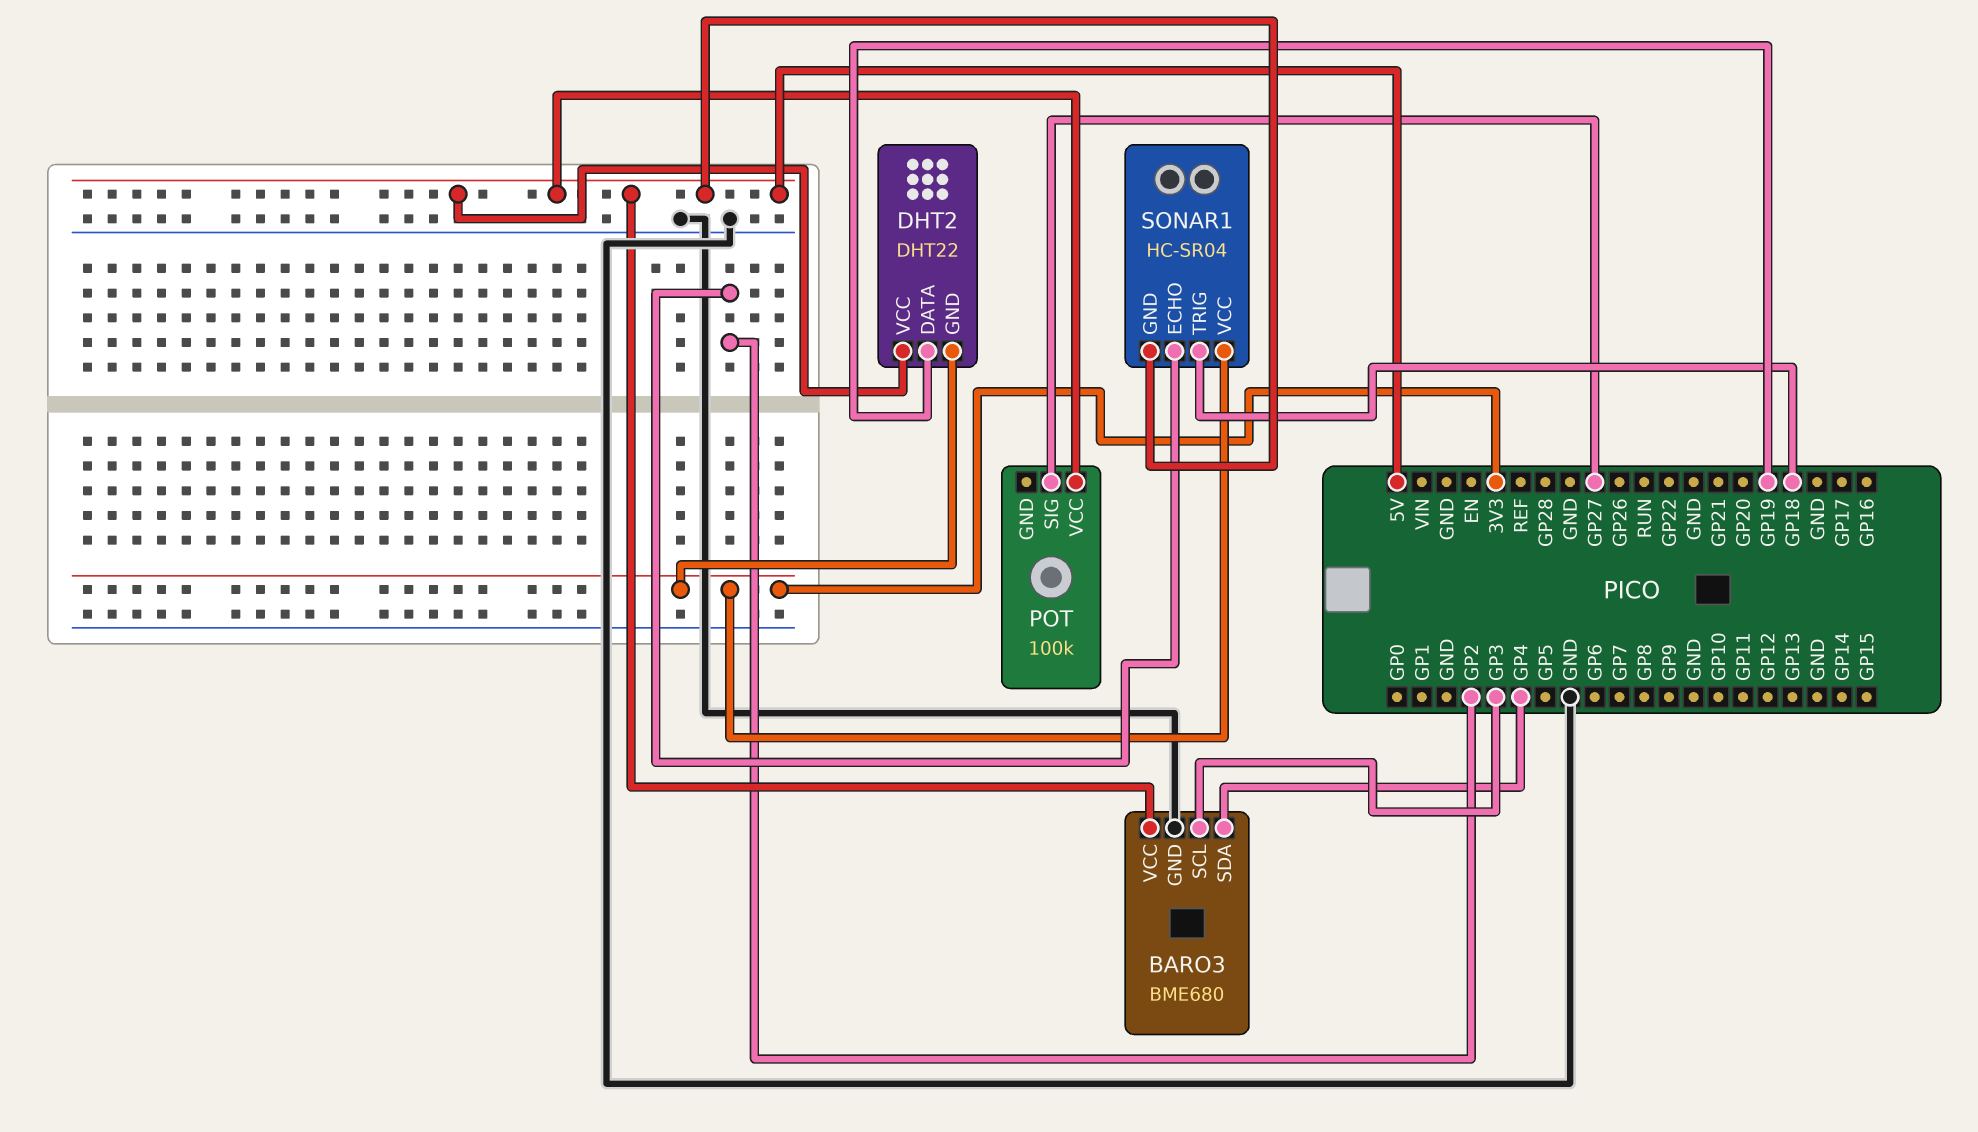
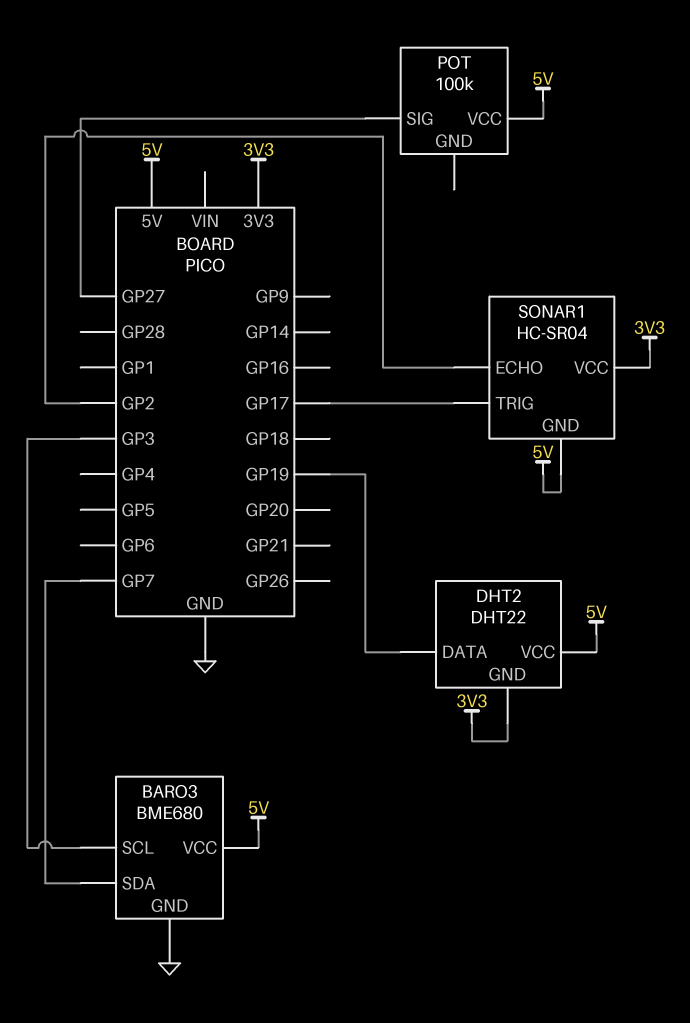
BARO3 pin SDA: GP4 -> GP7
SONAR1 pin TRIG: GP18 -> GP17

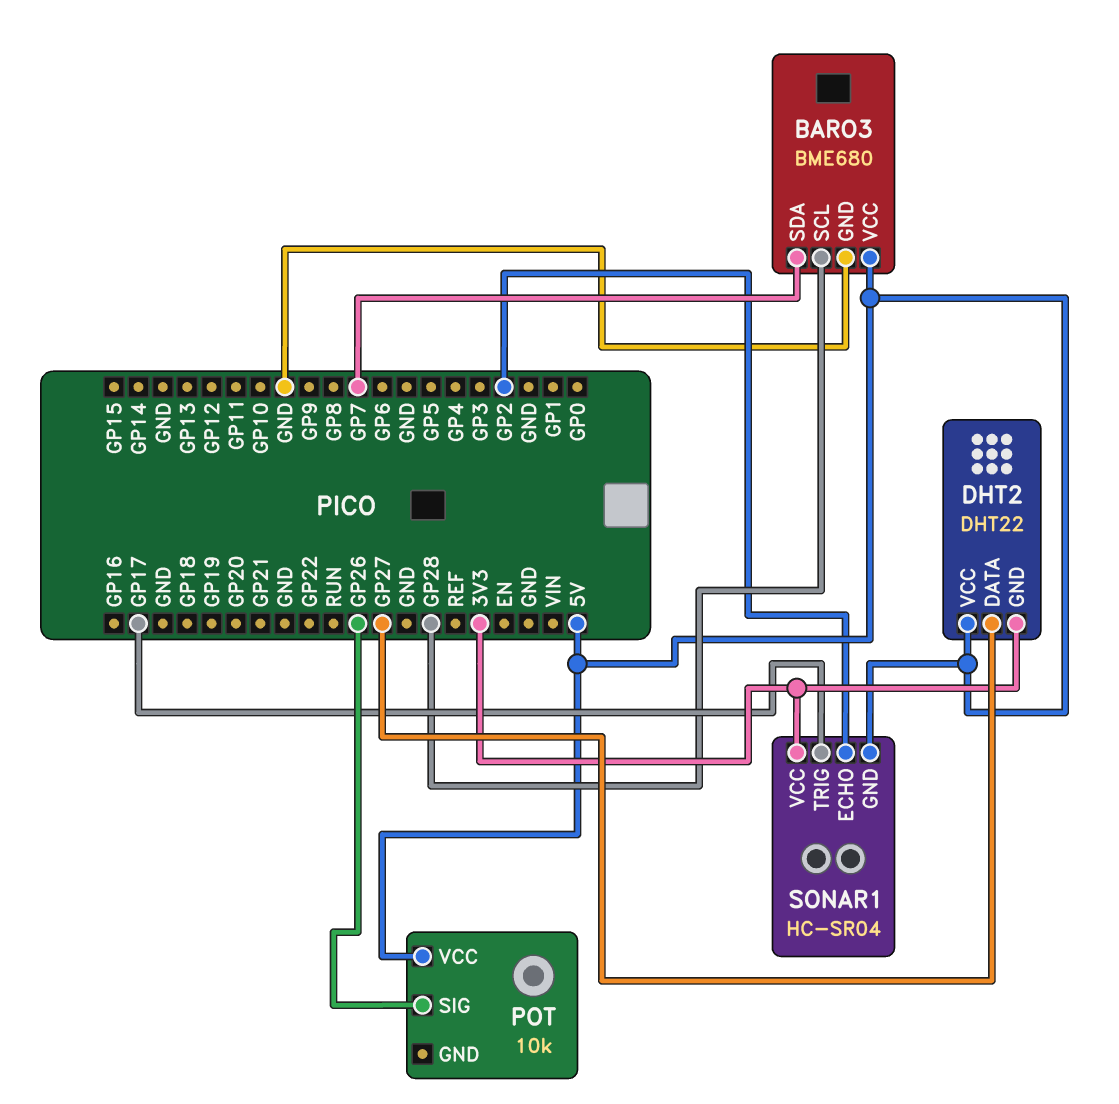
BARO3 pin SCL: GP3 -> GP28
DHT2 pin DATA: GP19 -> GP27
POT: 100k -> 10k
POT pin SIG: GP27 -> GP26

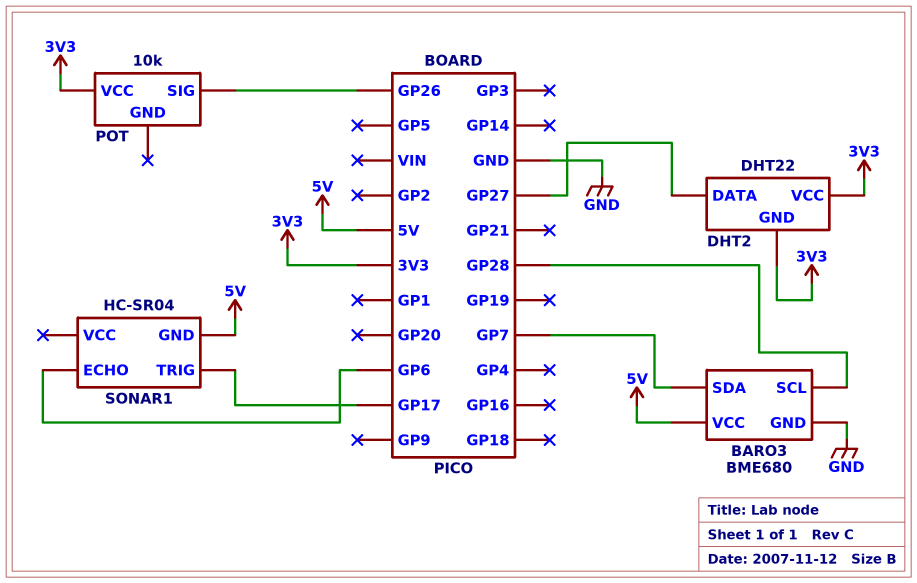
DHT2 pin VCC: 5V -> 3V3
POT pin VCC: 5V -> 3V3
SONAR1 pin ECHO: GP2 -> GP6
SONAR1 pin VCC: 3V3 -> none

